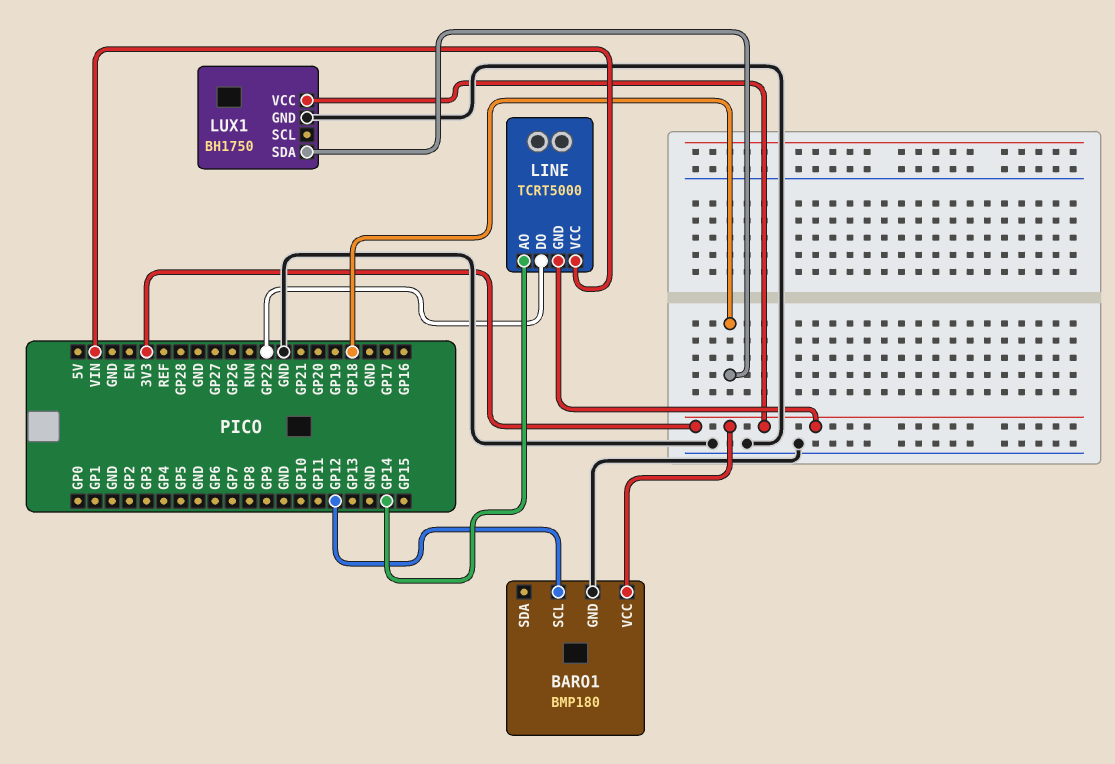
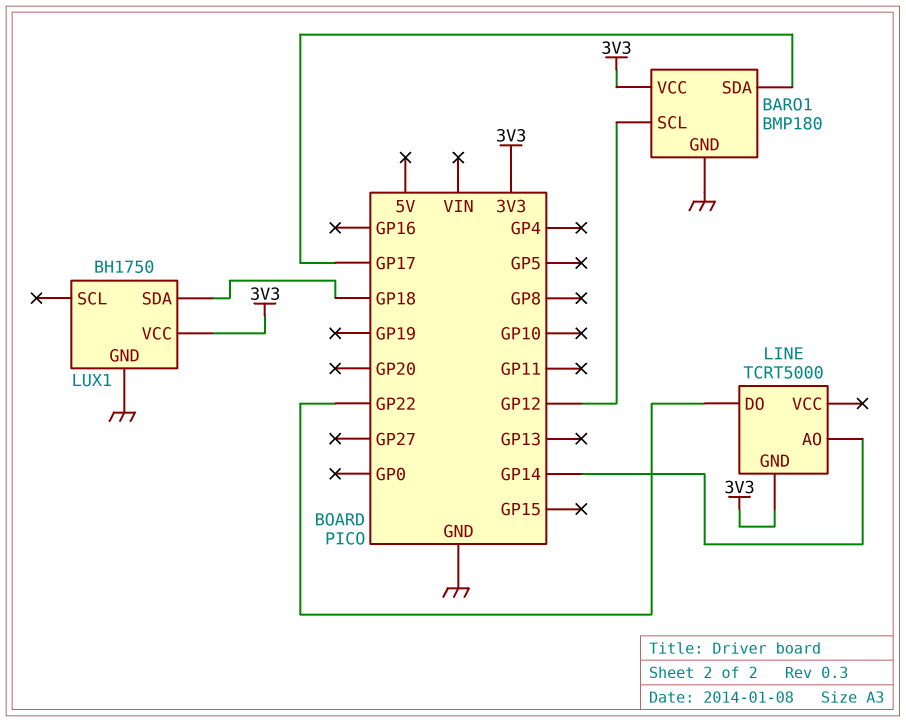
BARO1 pin SDA: none -> GP17
LINE pin VCC: VIN -> none

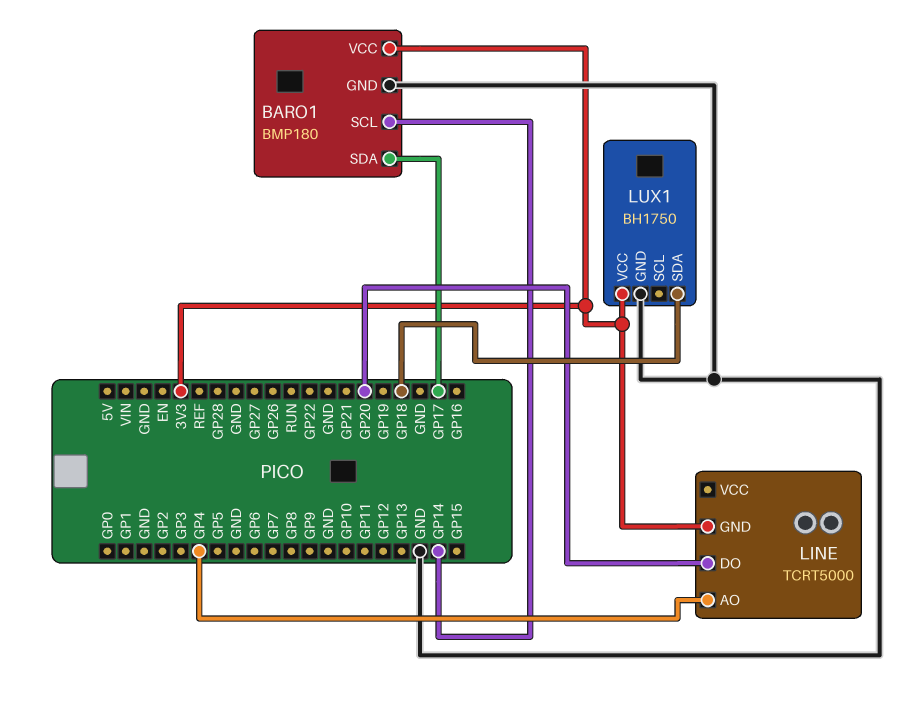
BARO1 pin SCL: GP12 -> GP14
LINE pin AO: GP14 -> GP4
LINE pin DO: GP22 -> GP20

